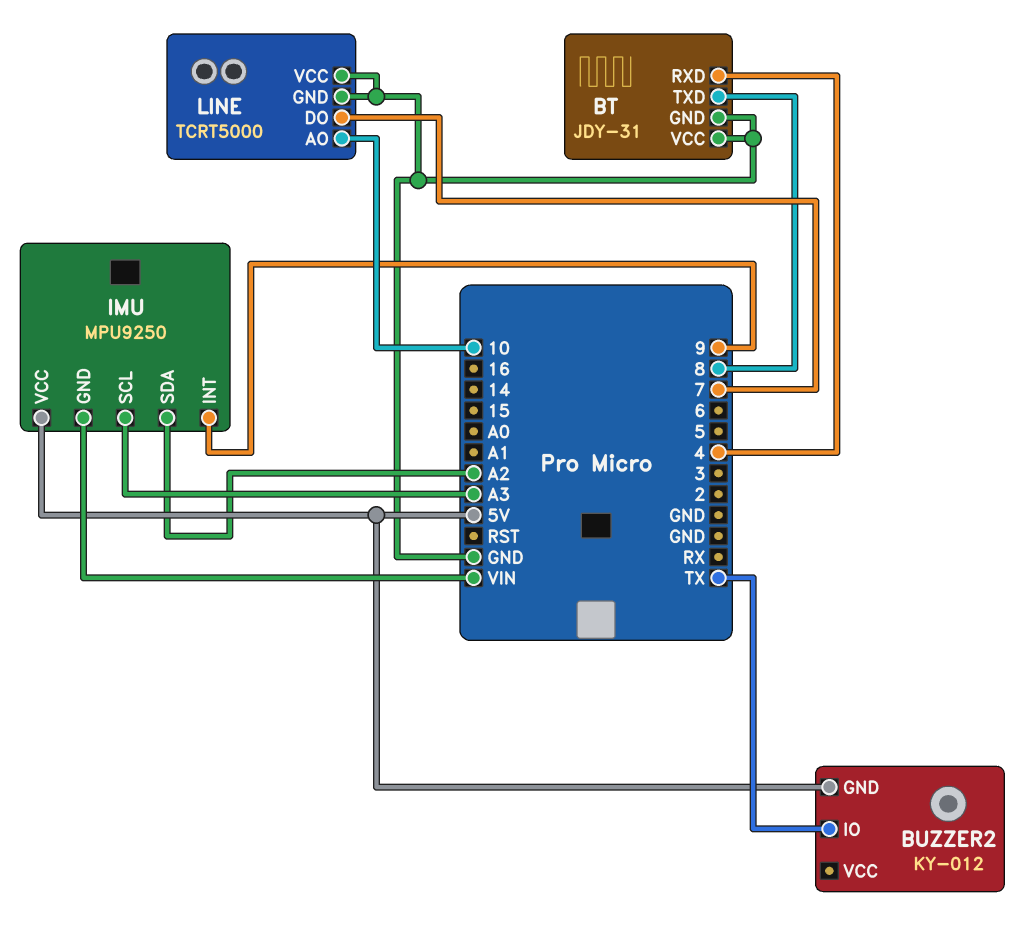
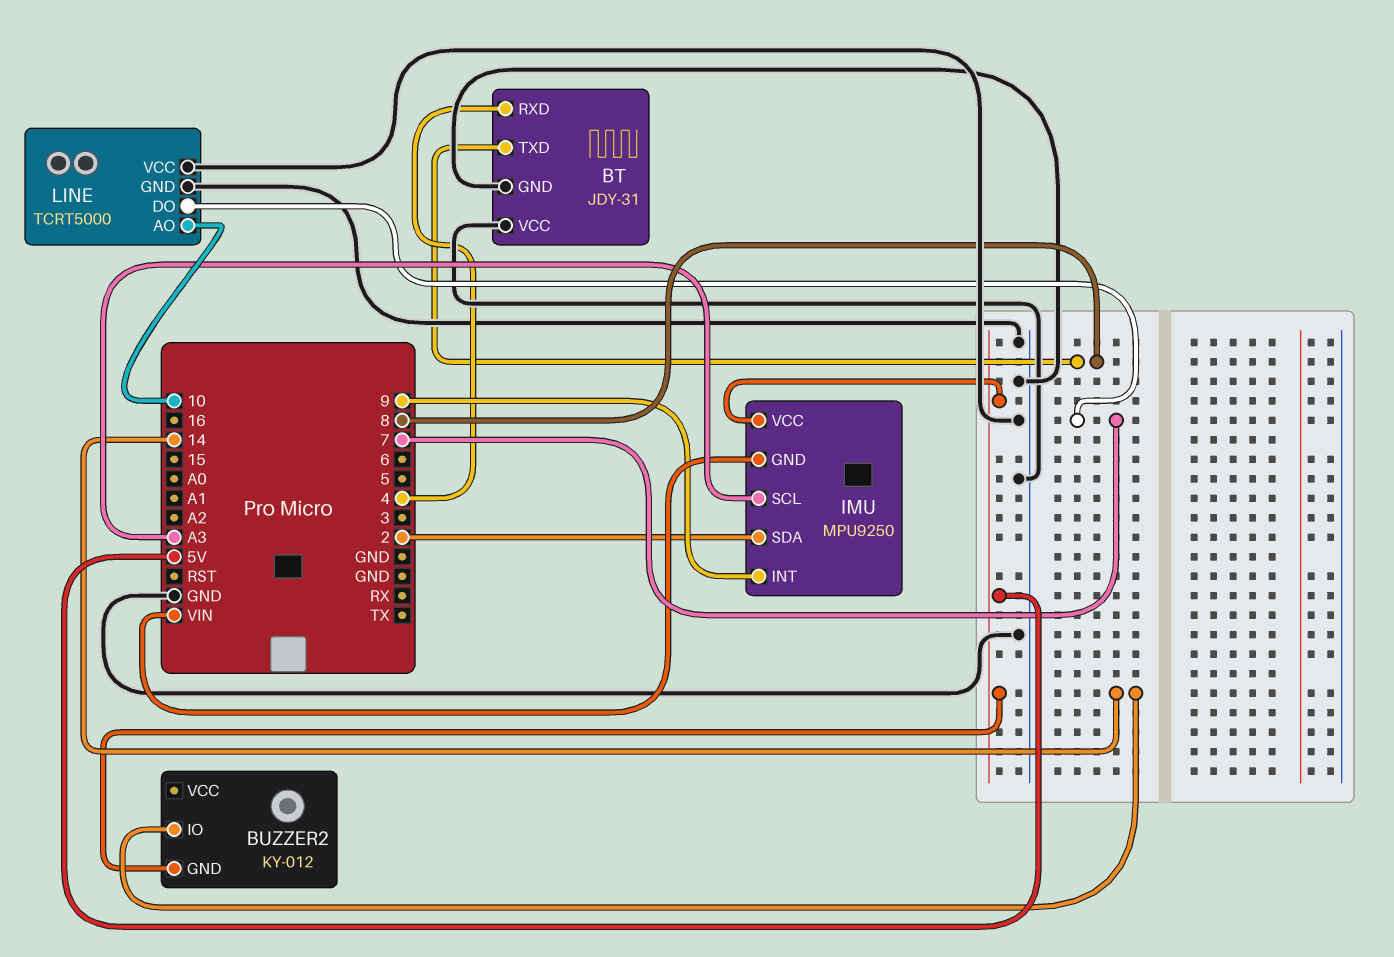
BUZZER2 pin IO: TX -> 14
IMU pin SDA: A2 -> 2

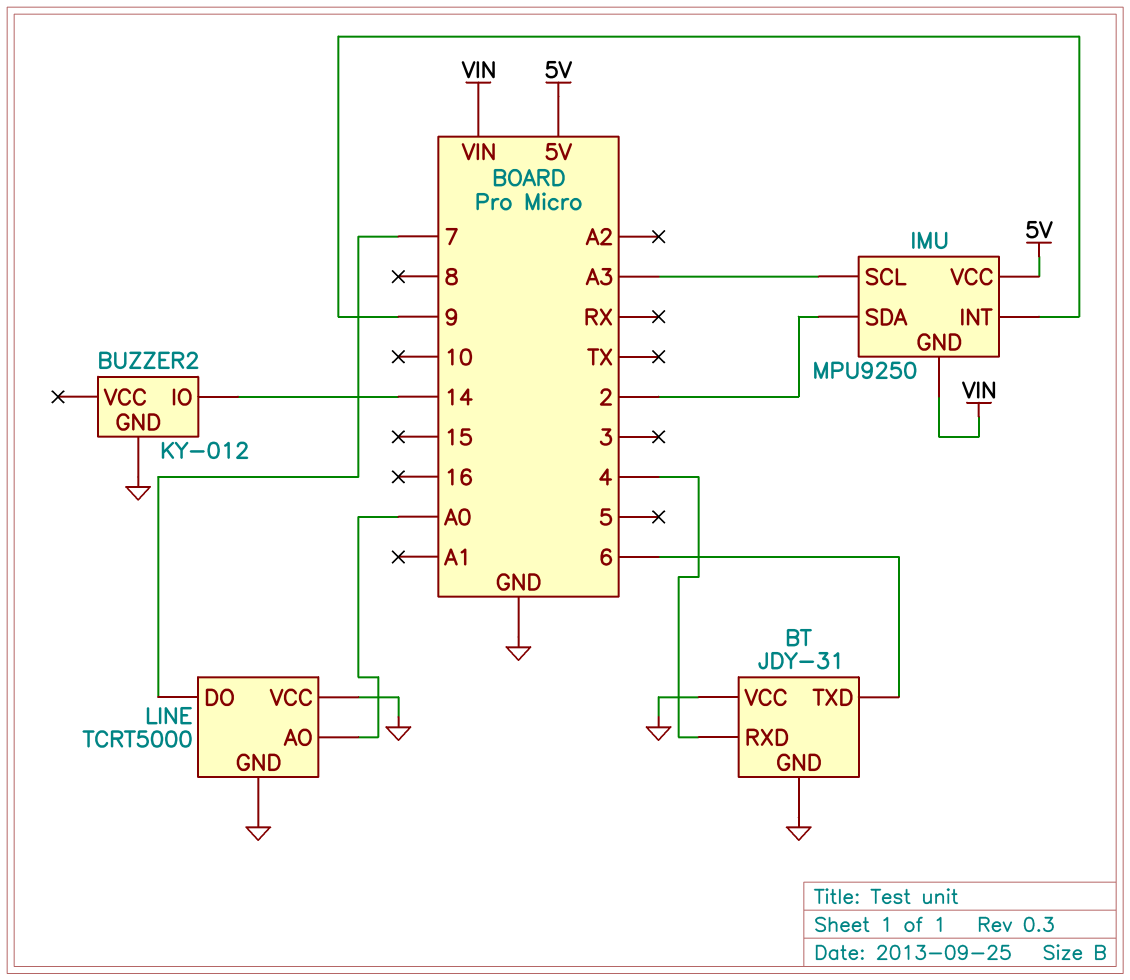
BT pin TXD: 8 -> 6
BUZZER2 pin GND: 5V -> GND
LINE pin AO: 10 -> A0

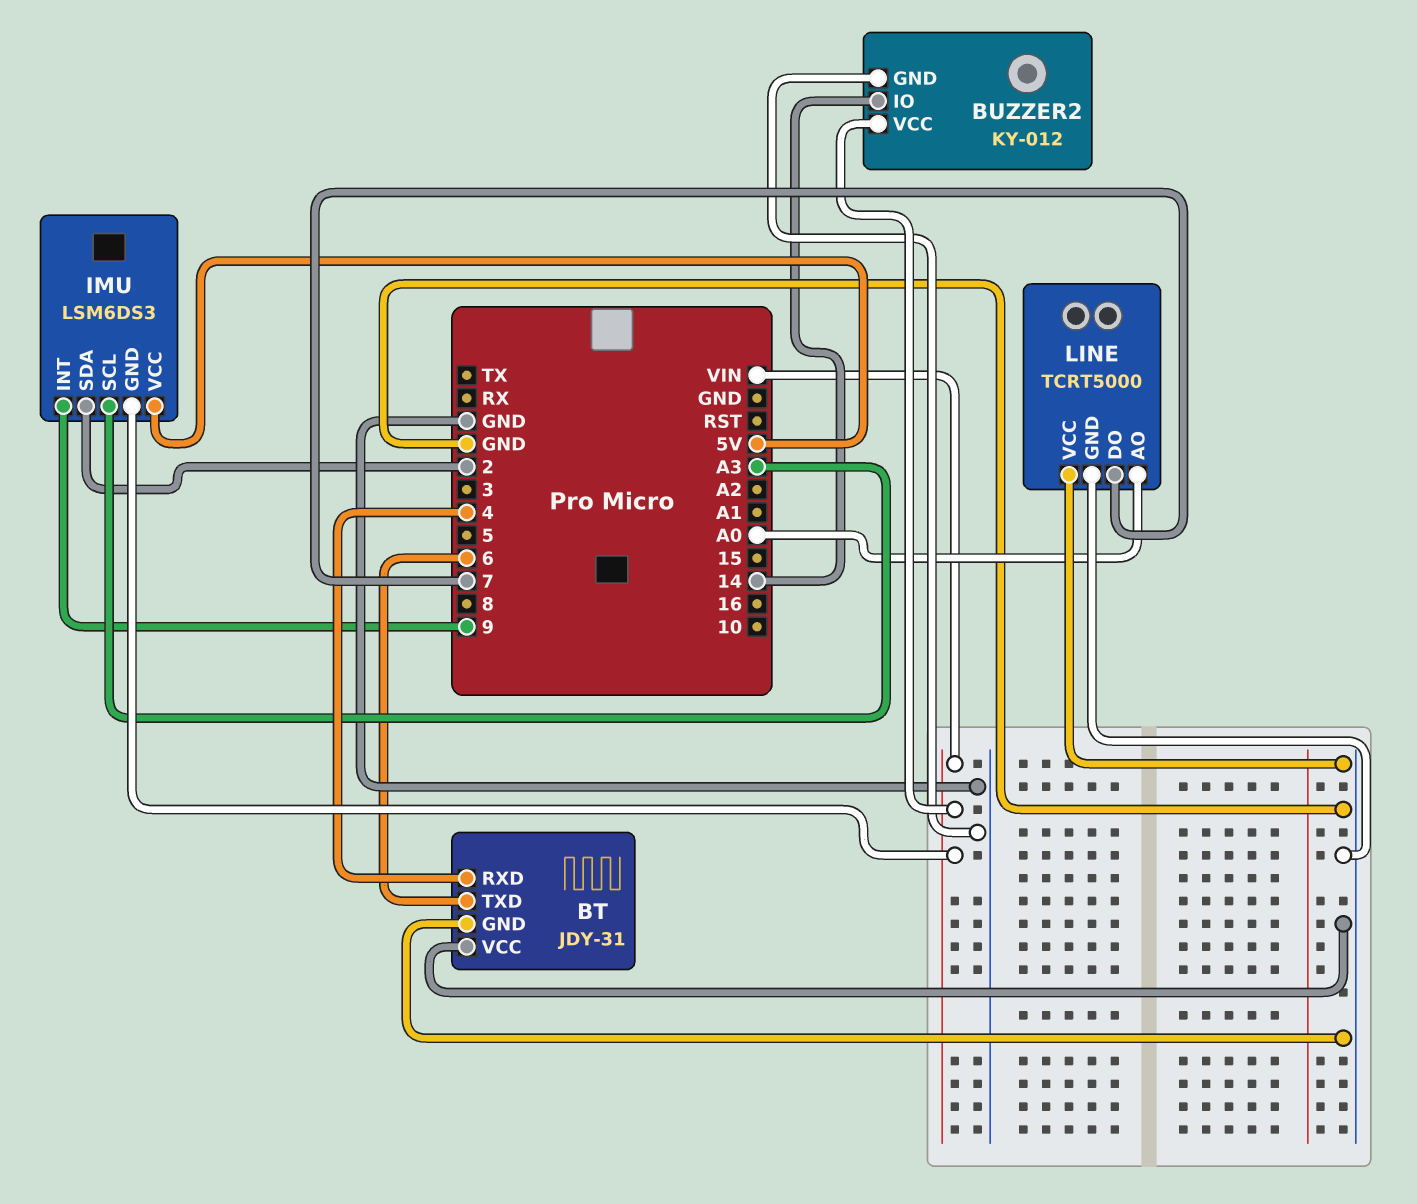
BUZZER2 pin VCC: none -> VIN
IMU: MPU9250 -> LSM6DS3

